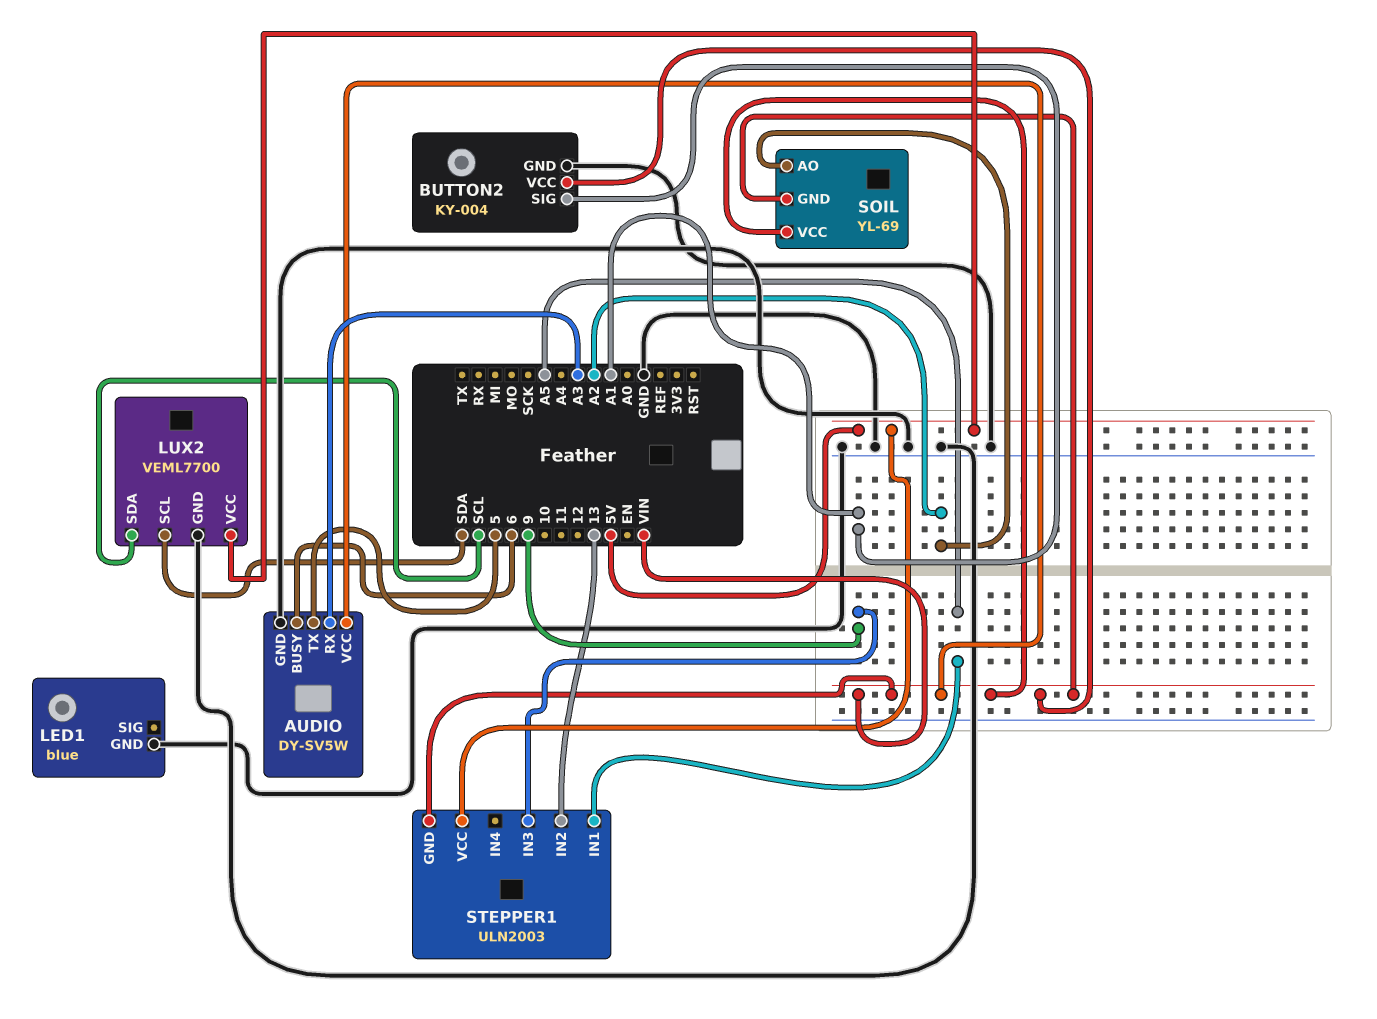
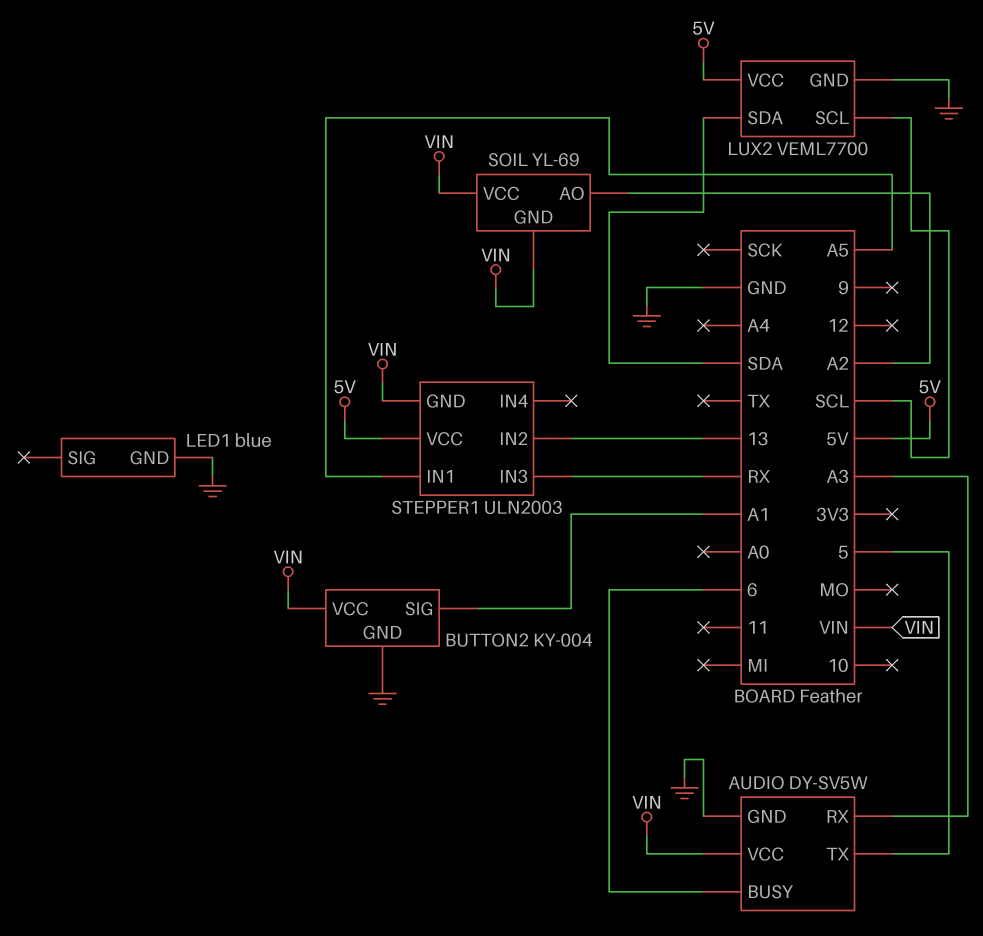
LUX2 pin SCL: SDA -> SCL
LUX2 pin SDA: SCL -> SDA
STEPPER1 pin IN3: 9 -> RX

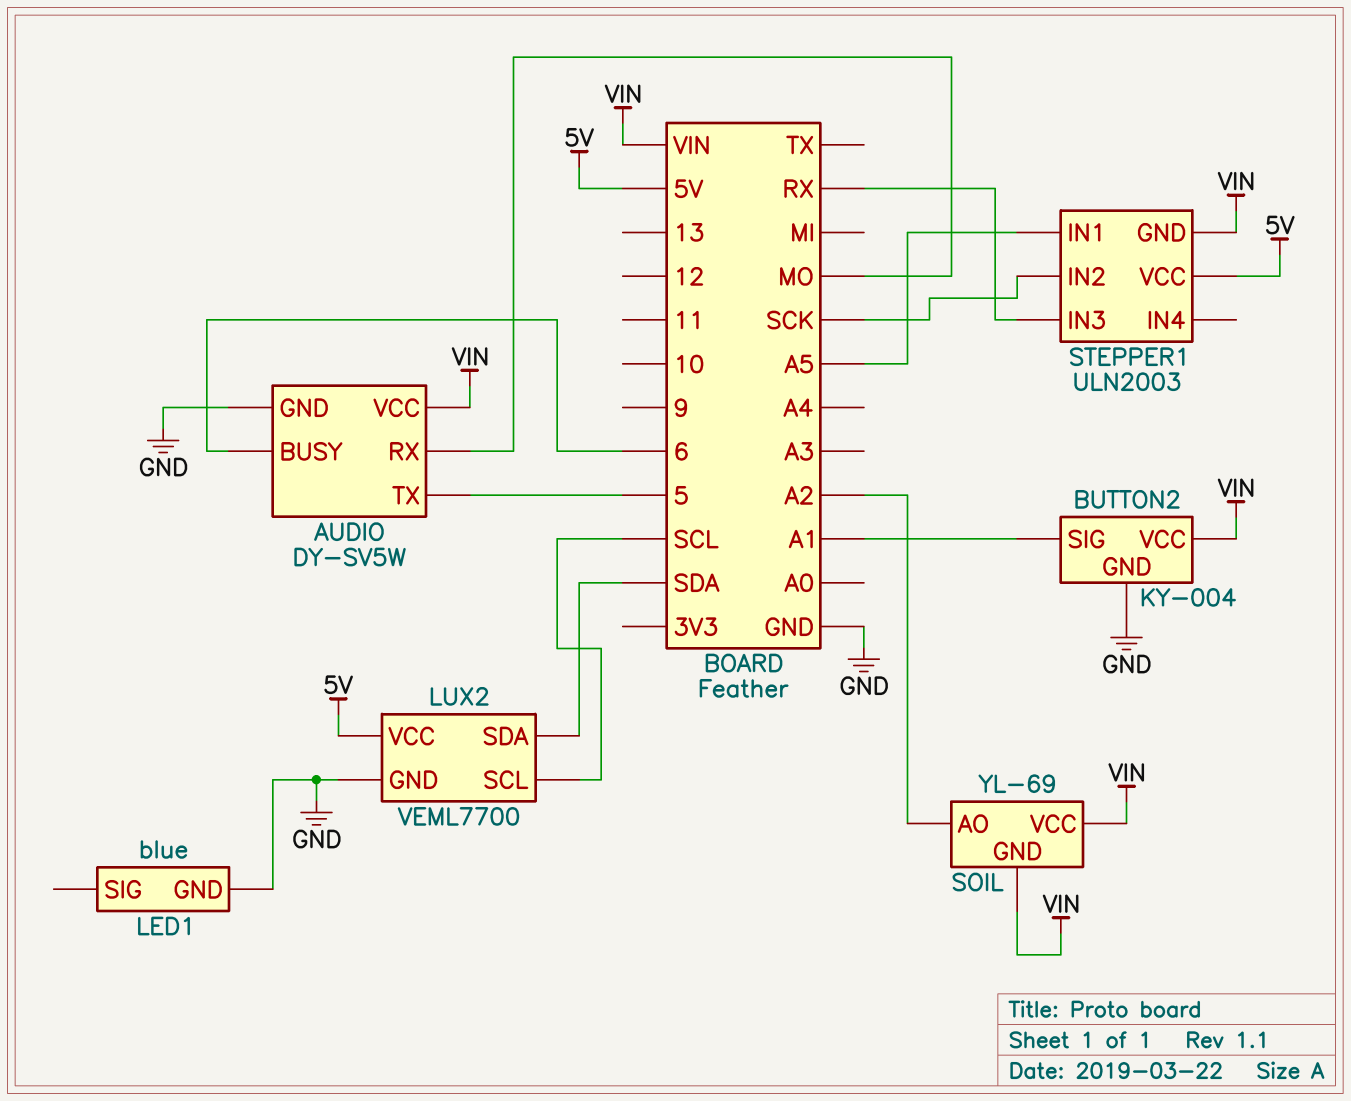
AUDIO pin RX: A3 -> MO
STEPPER1 pin IN2: 13 -> SCK

